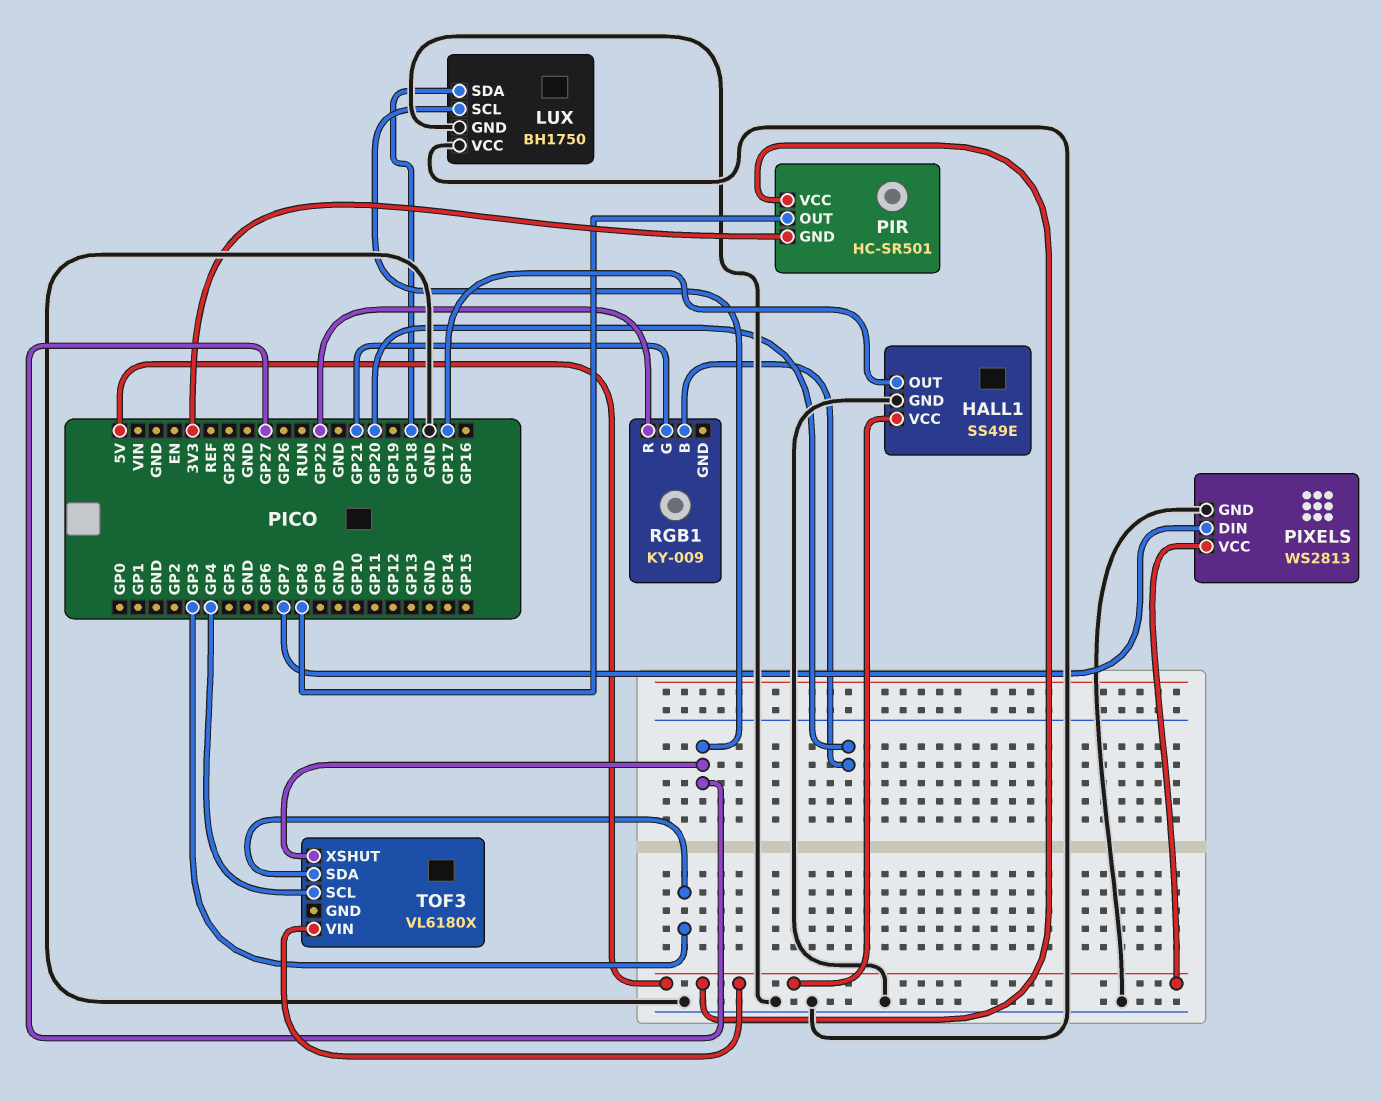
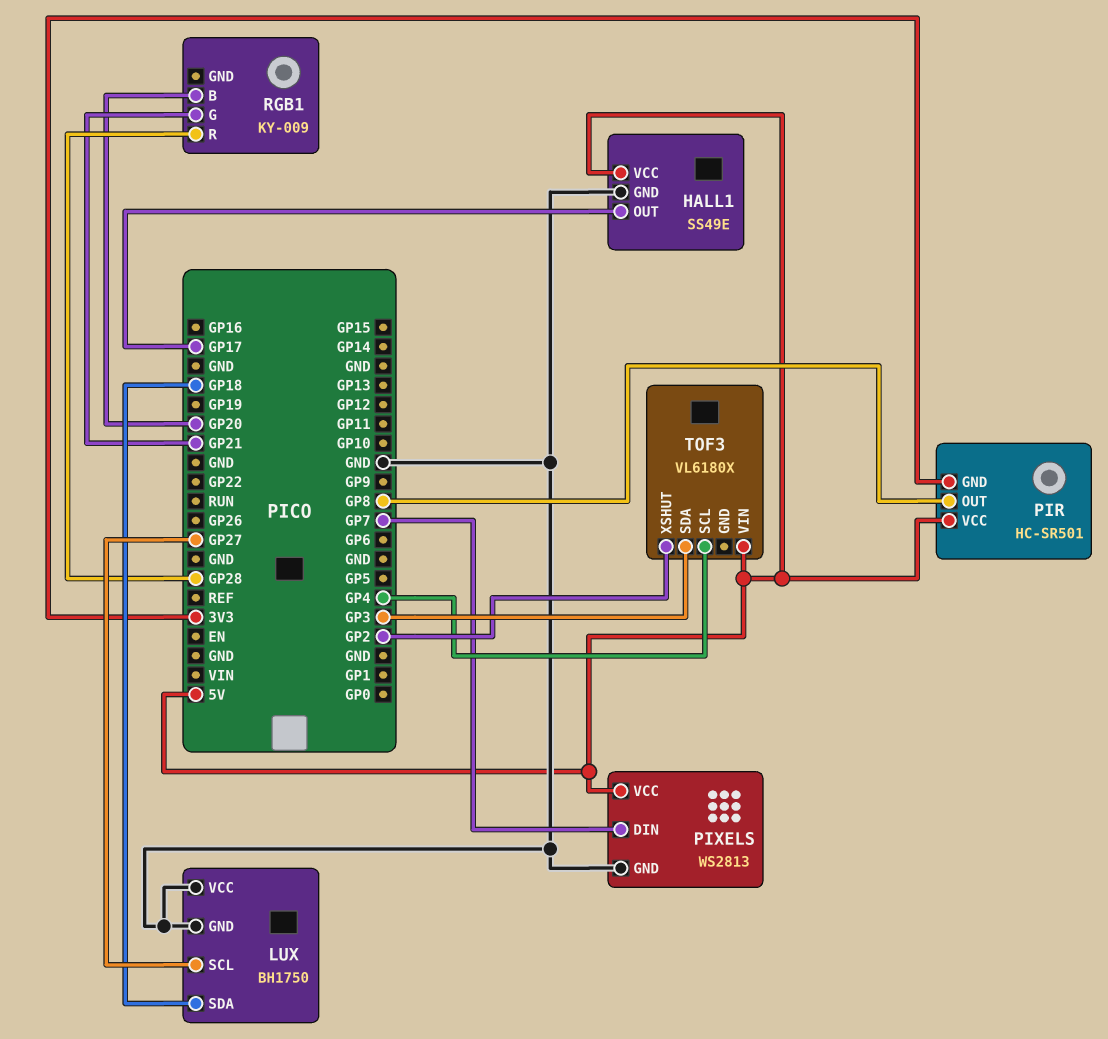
RGB1 pin R: GP22 -> GP28
TOF3 pin XSHUT: GP27 -> GP2

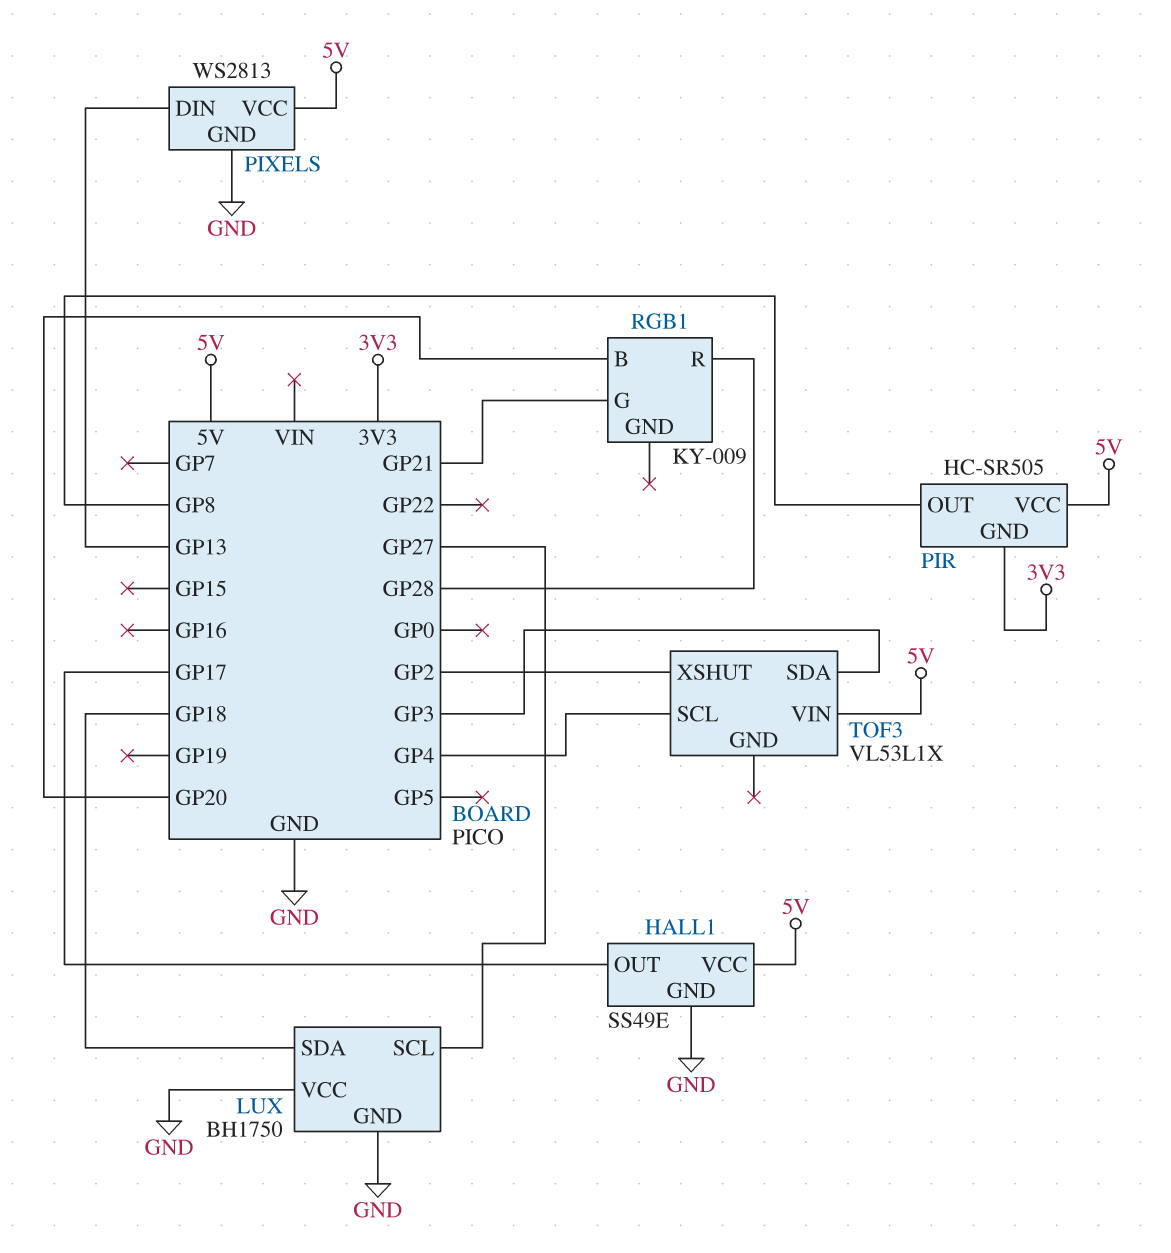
PIR: HC-SR501 -> HC-SR505
PIXELS pin DIN: GP7 -> GP13
TOF3: VL6180X -> VL53L1X

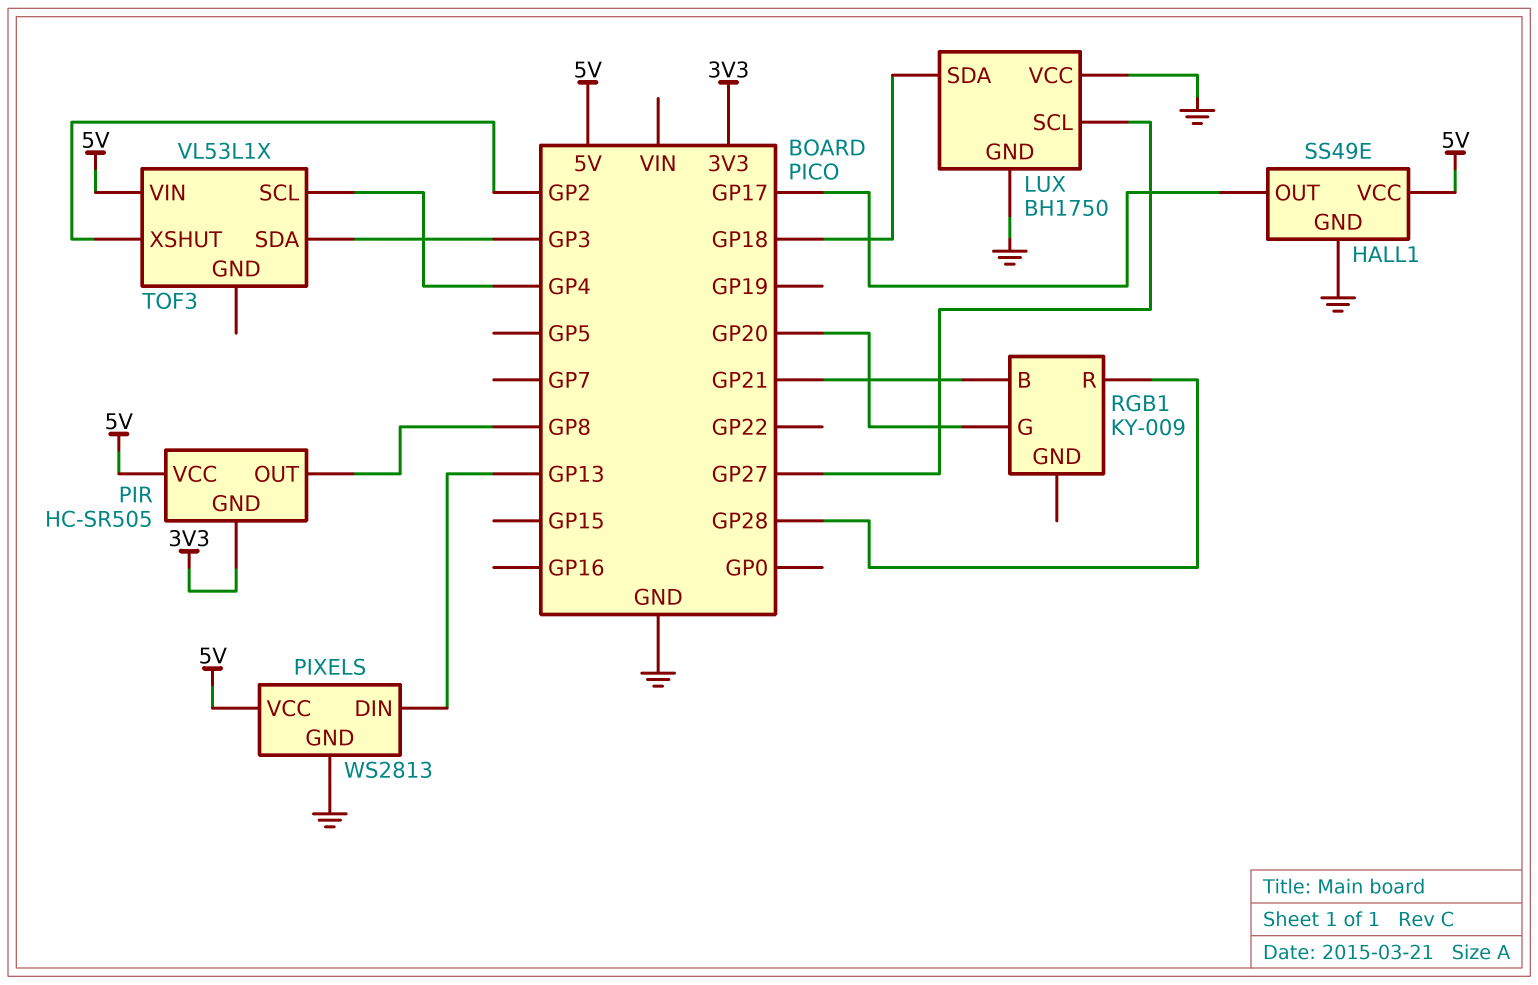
RGB1 pin B: GP20 -> GP21
RGB1 pin G: GP21 -> GP20

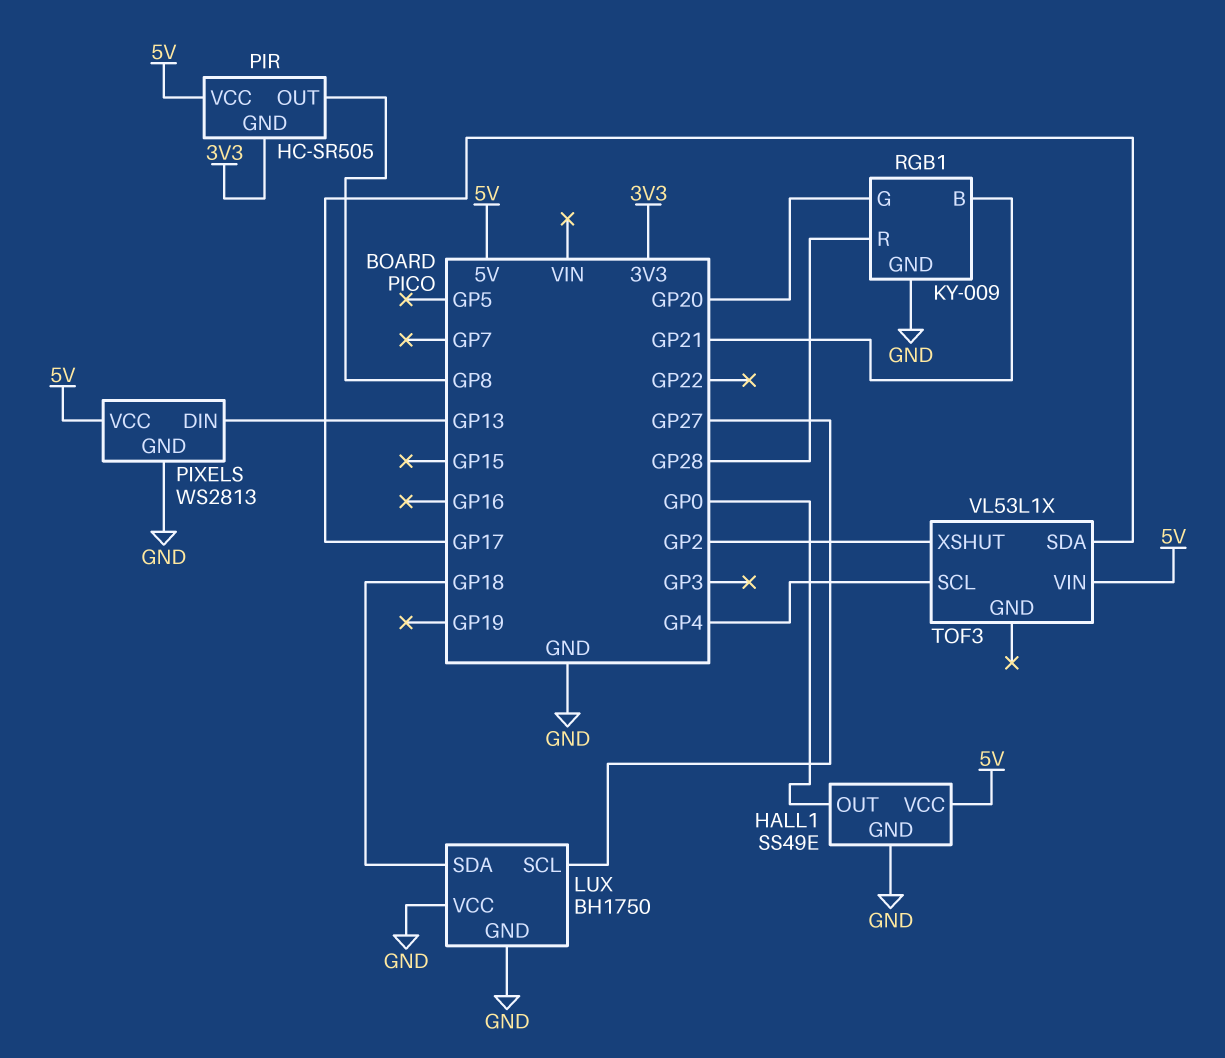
HALL1 pin OUT: GP17 -> GP0
RGB1 pin GND: none -> GND
TOF3 pin SDA: GP3 -> GP17

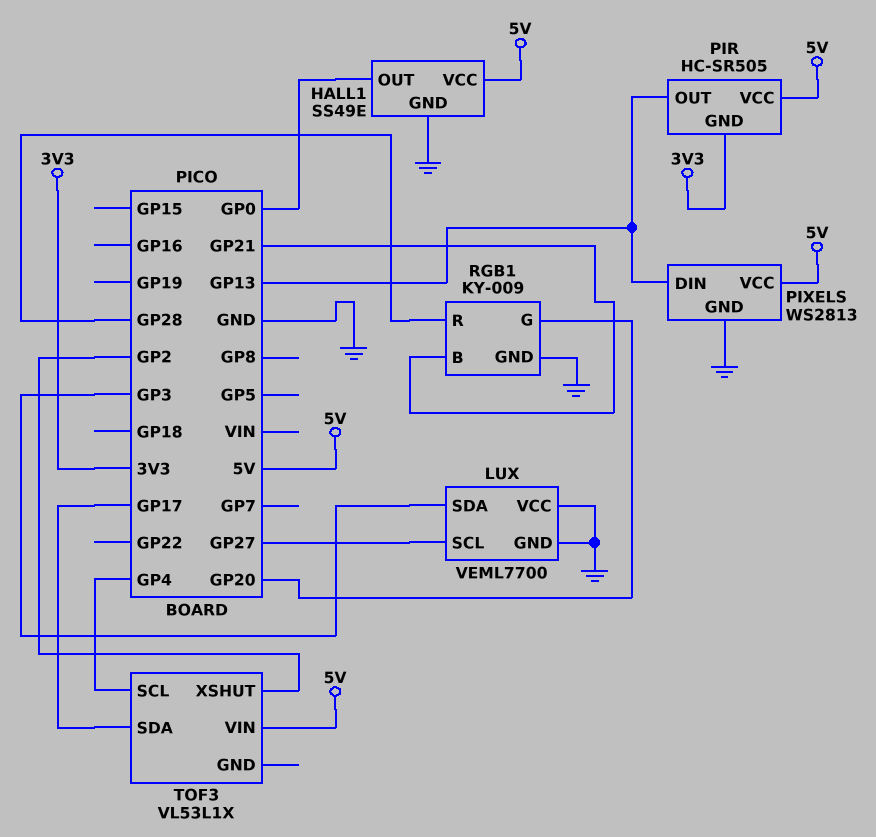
LUX: BH1750 -> VEML7700
LUX pin SDA: GP18 -> GP3
PIR pin OUT: GP8 -> GP13

